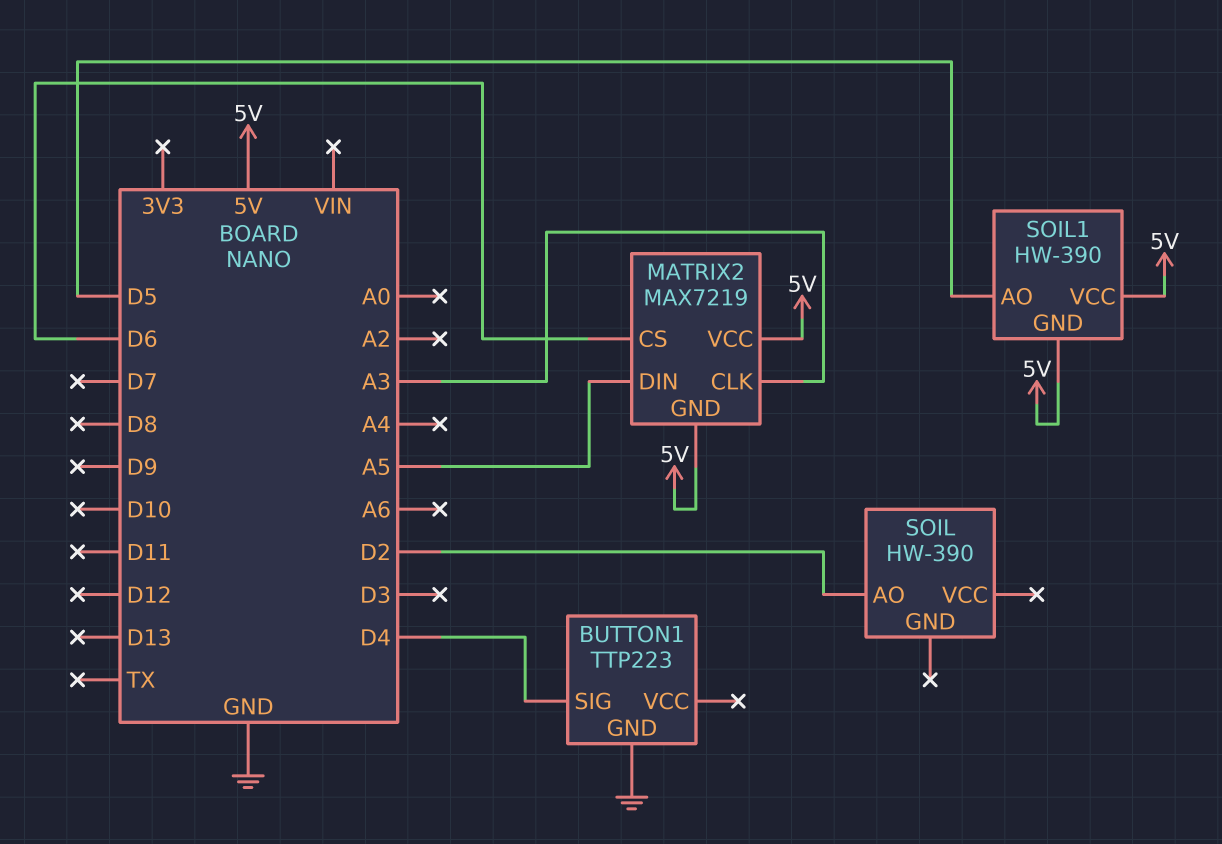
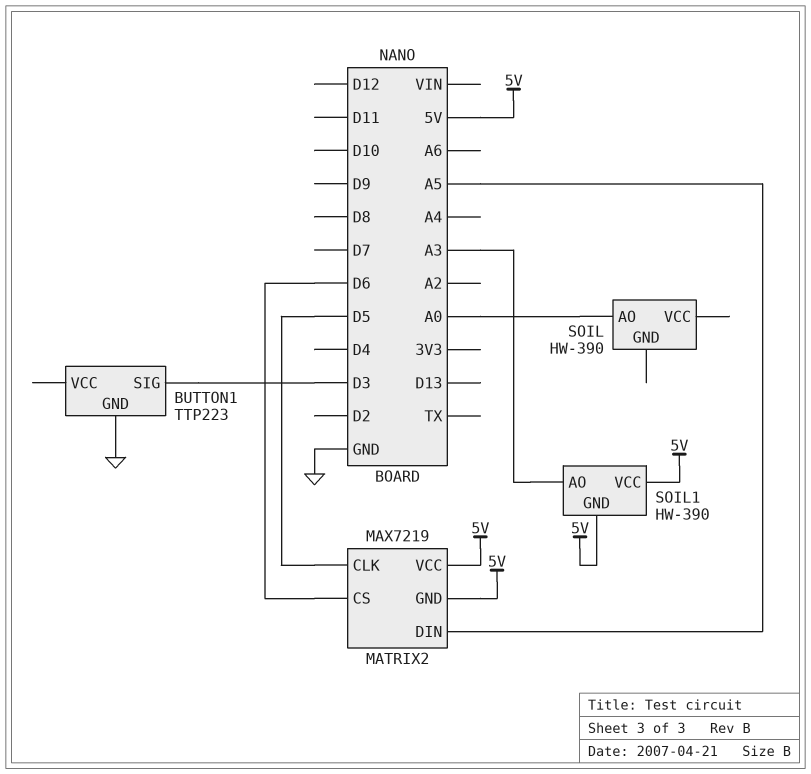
BUTTON1 pin SIG: D4 -> D3
MATRIX2 pin CLK: A3 -> D5
SOIL pin AO: D2 -> A0
SOIL1 pin AO: D5 -> A3

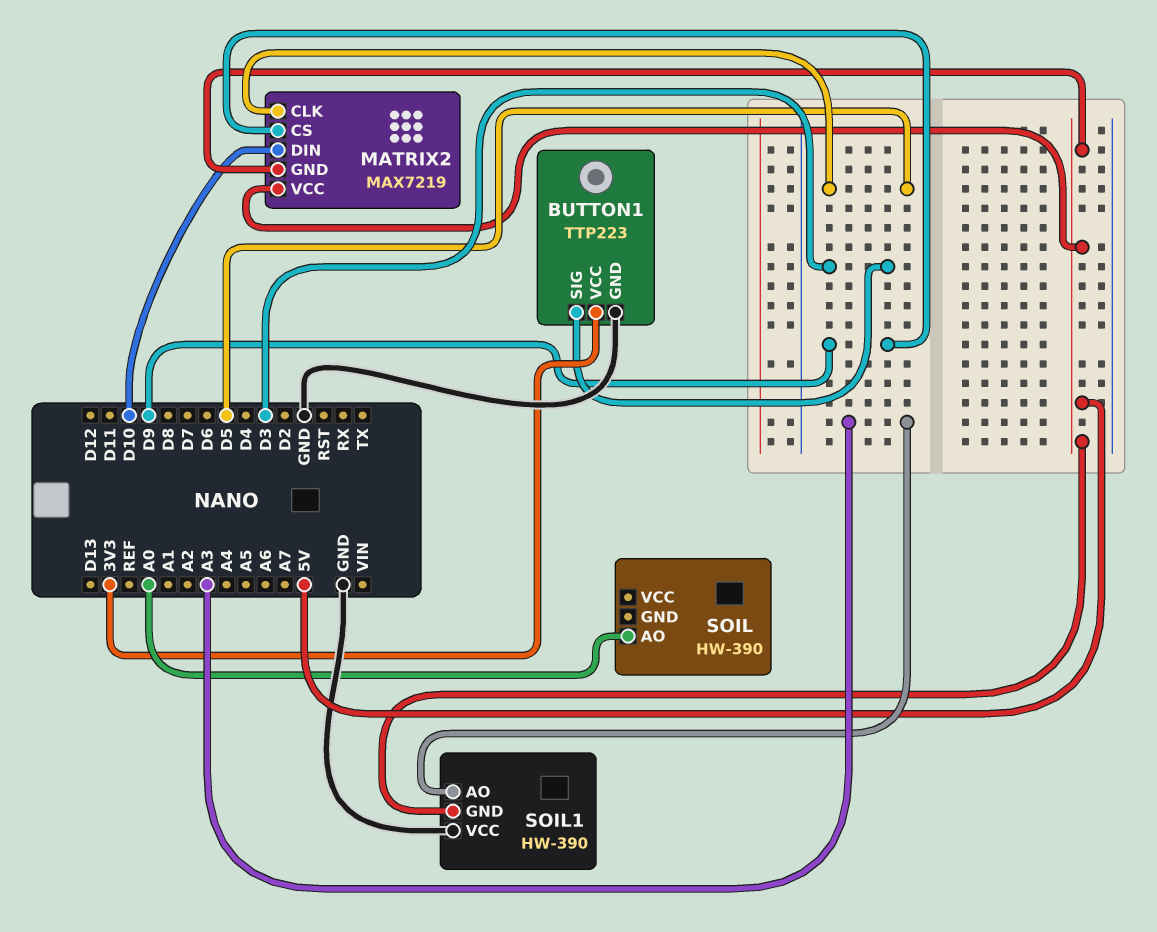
BUTTON1 pin VCC: none -> 3V3
MATRIX2 pin CS: D6 -> D9
MATRIX2 pin DIN: A5 -> D10
SOIL1 pin VCC: 5V -> GND

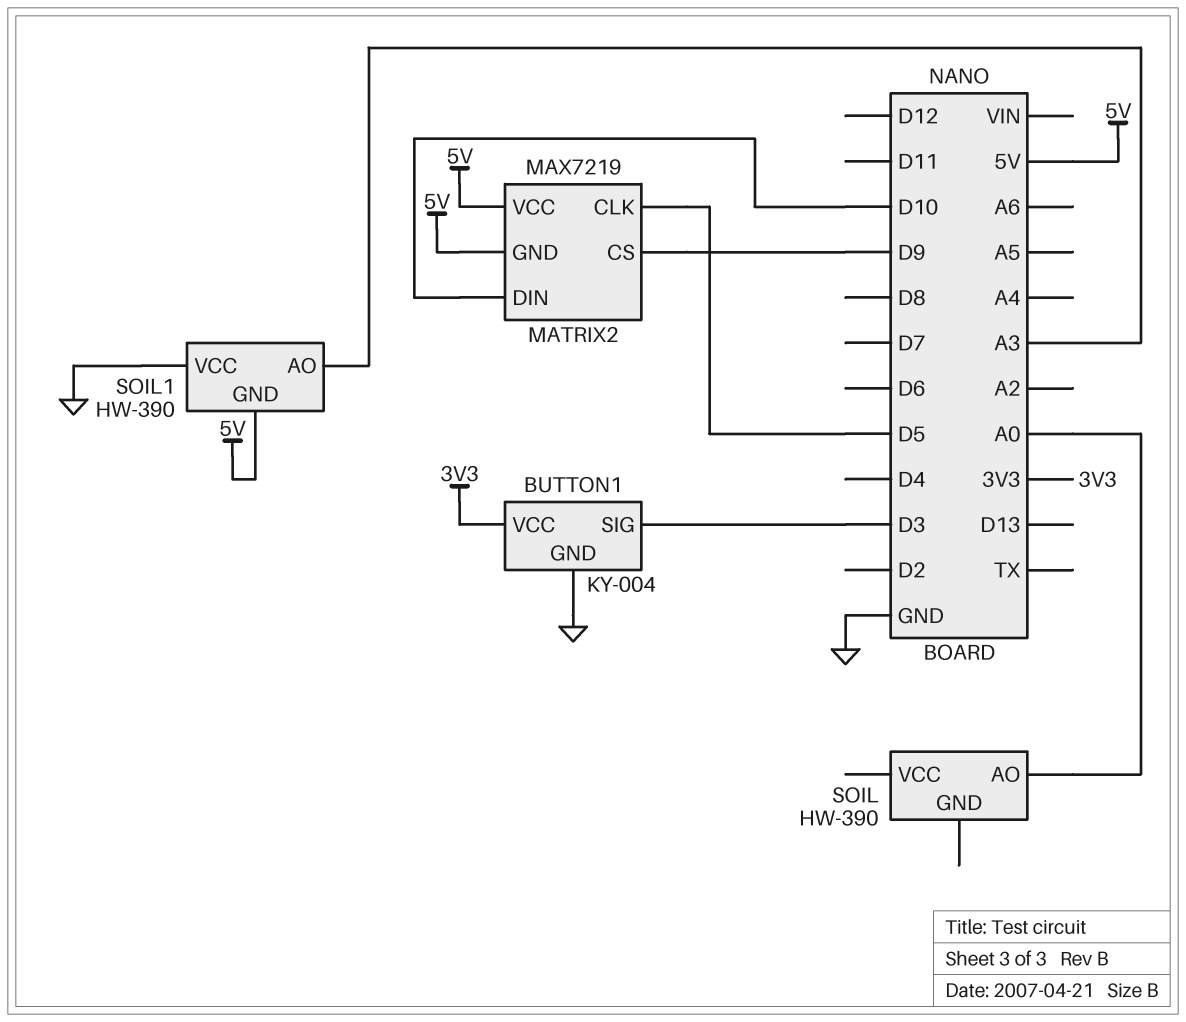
BUTTON1: TTP223 -> KY-004

